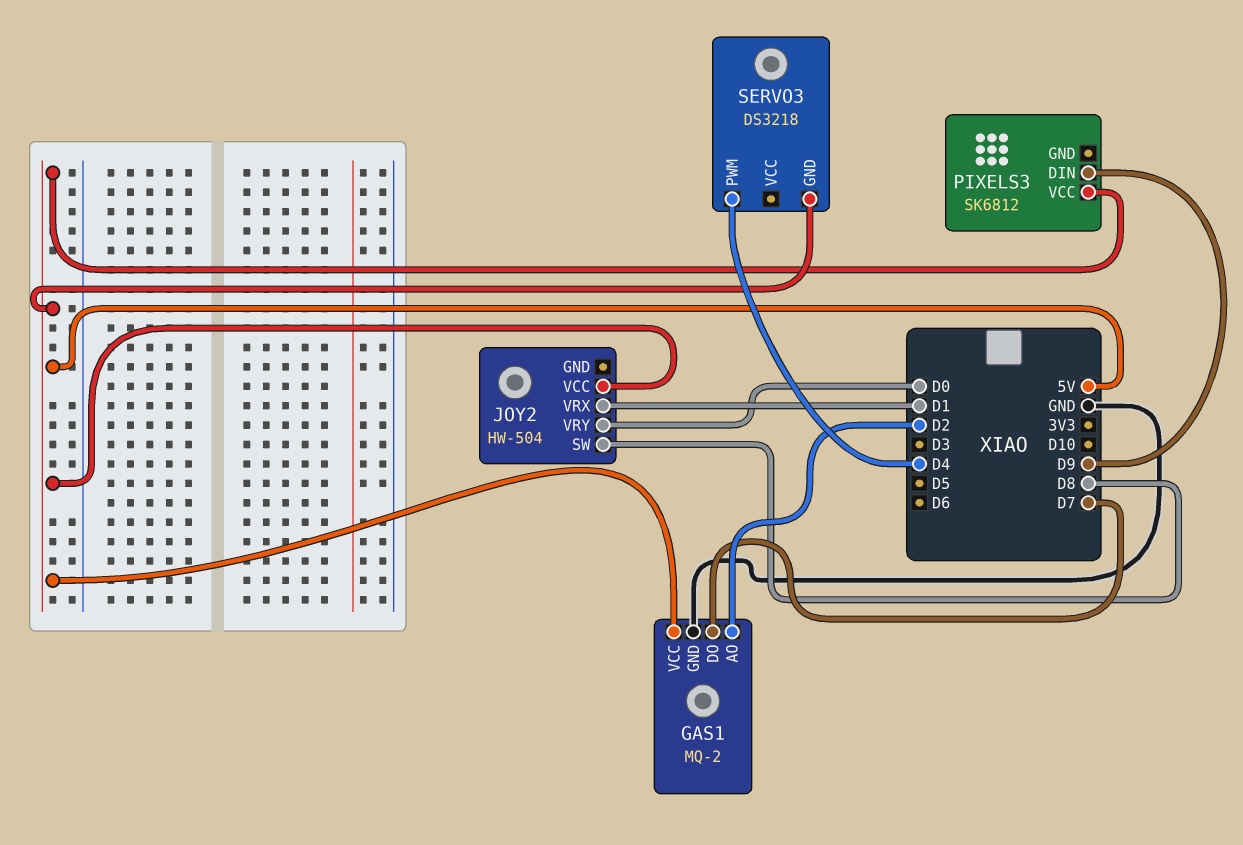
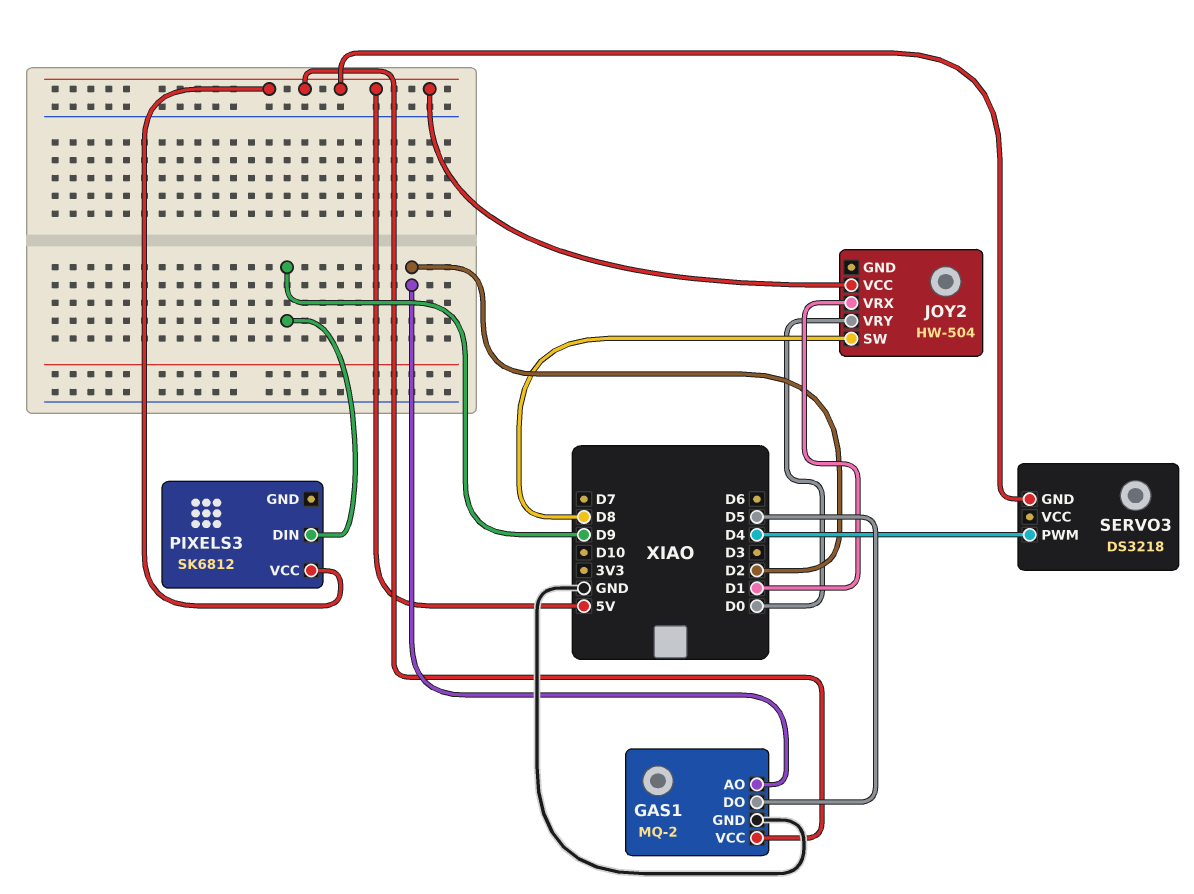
GAS1 pin DO: D7 -> D5

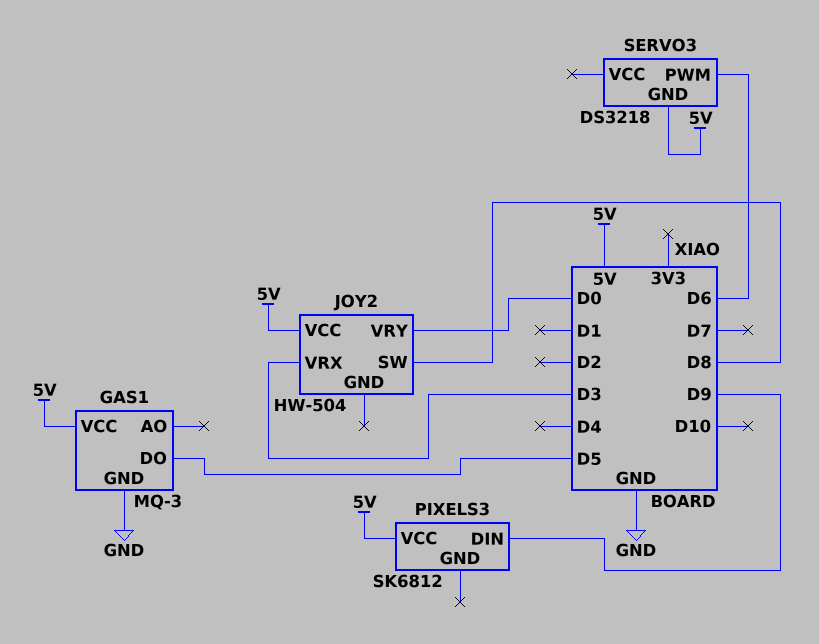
GAS1: MQ-2 -> MQ-3
GAS1 pin AO: D2 -> none
JOY2 pin VRX: D1 -> D3
SERVO3 pin PWM: D4 -> D6

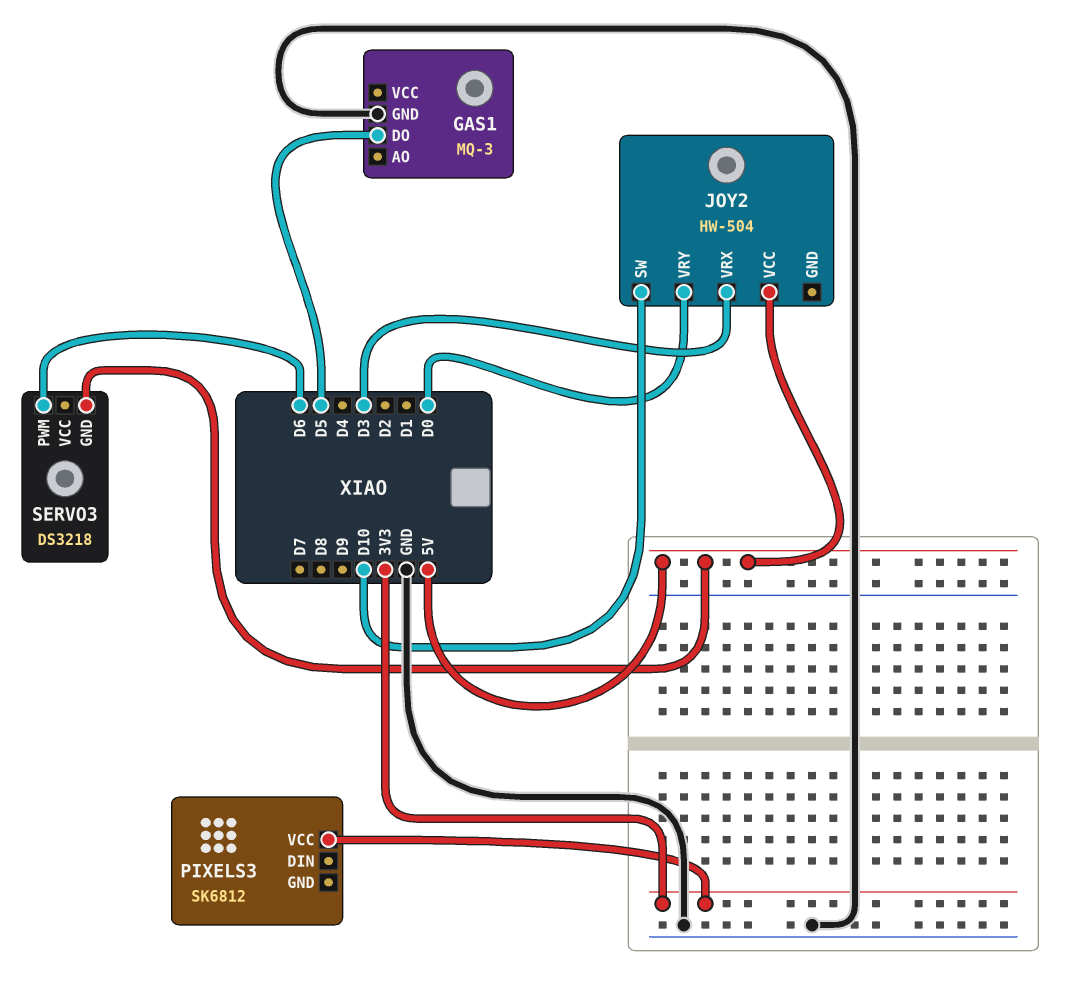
GAS1 pin VCC: 5V -> none
JOY2 pin SW: D8 -> D10
PIXELS3 pin DIN: D9 -> none
PIXELS3 pin VCC: 5V -> 3V3

